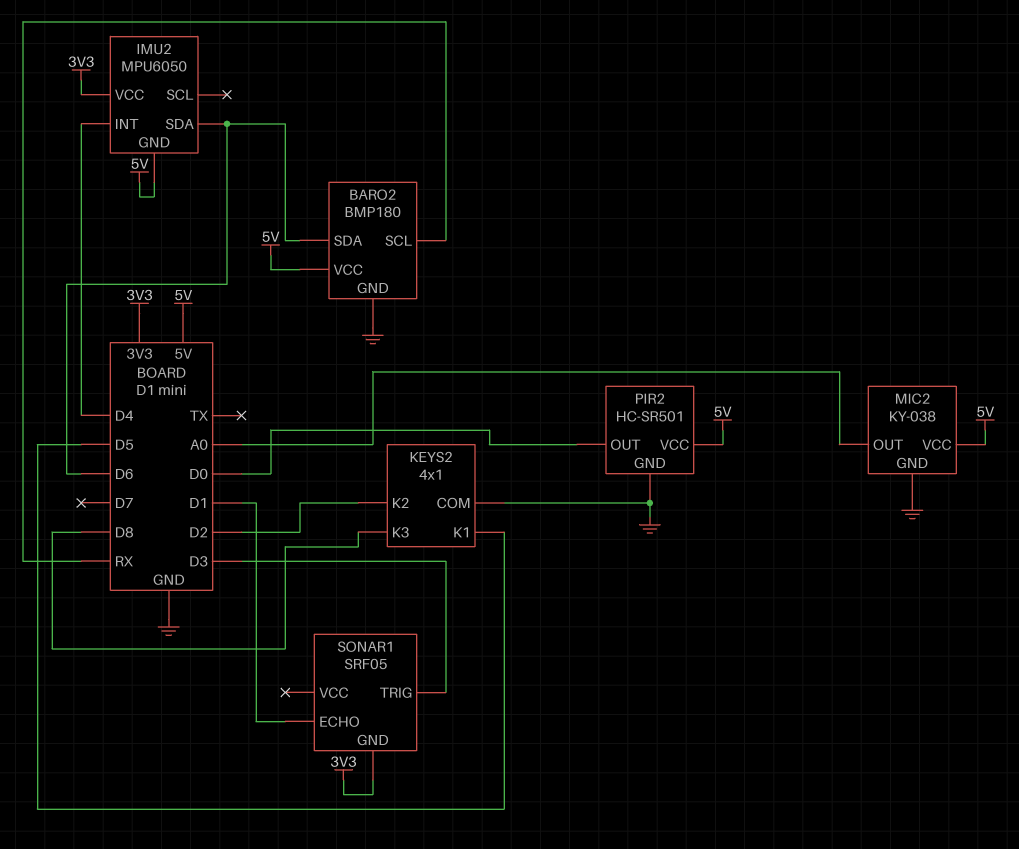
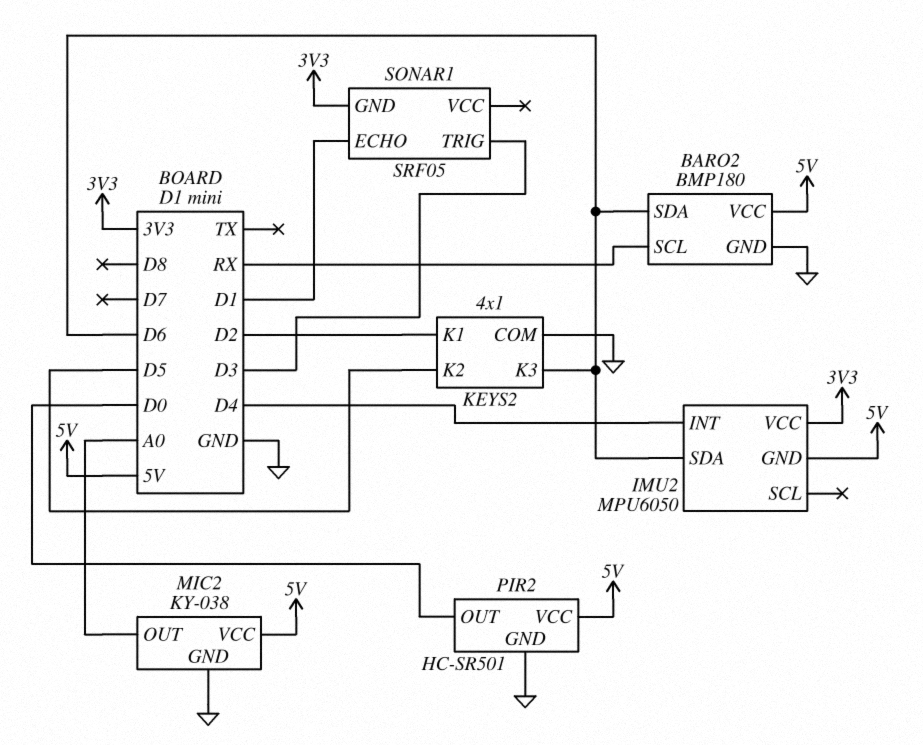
KEYS2 pin K1: D5 -> D2
KEYS2 pin K2: D2 -> D5
KEYS2 pin K3: D8 -> D6

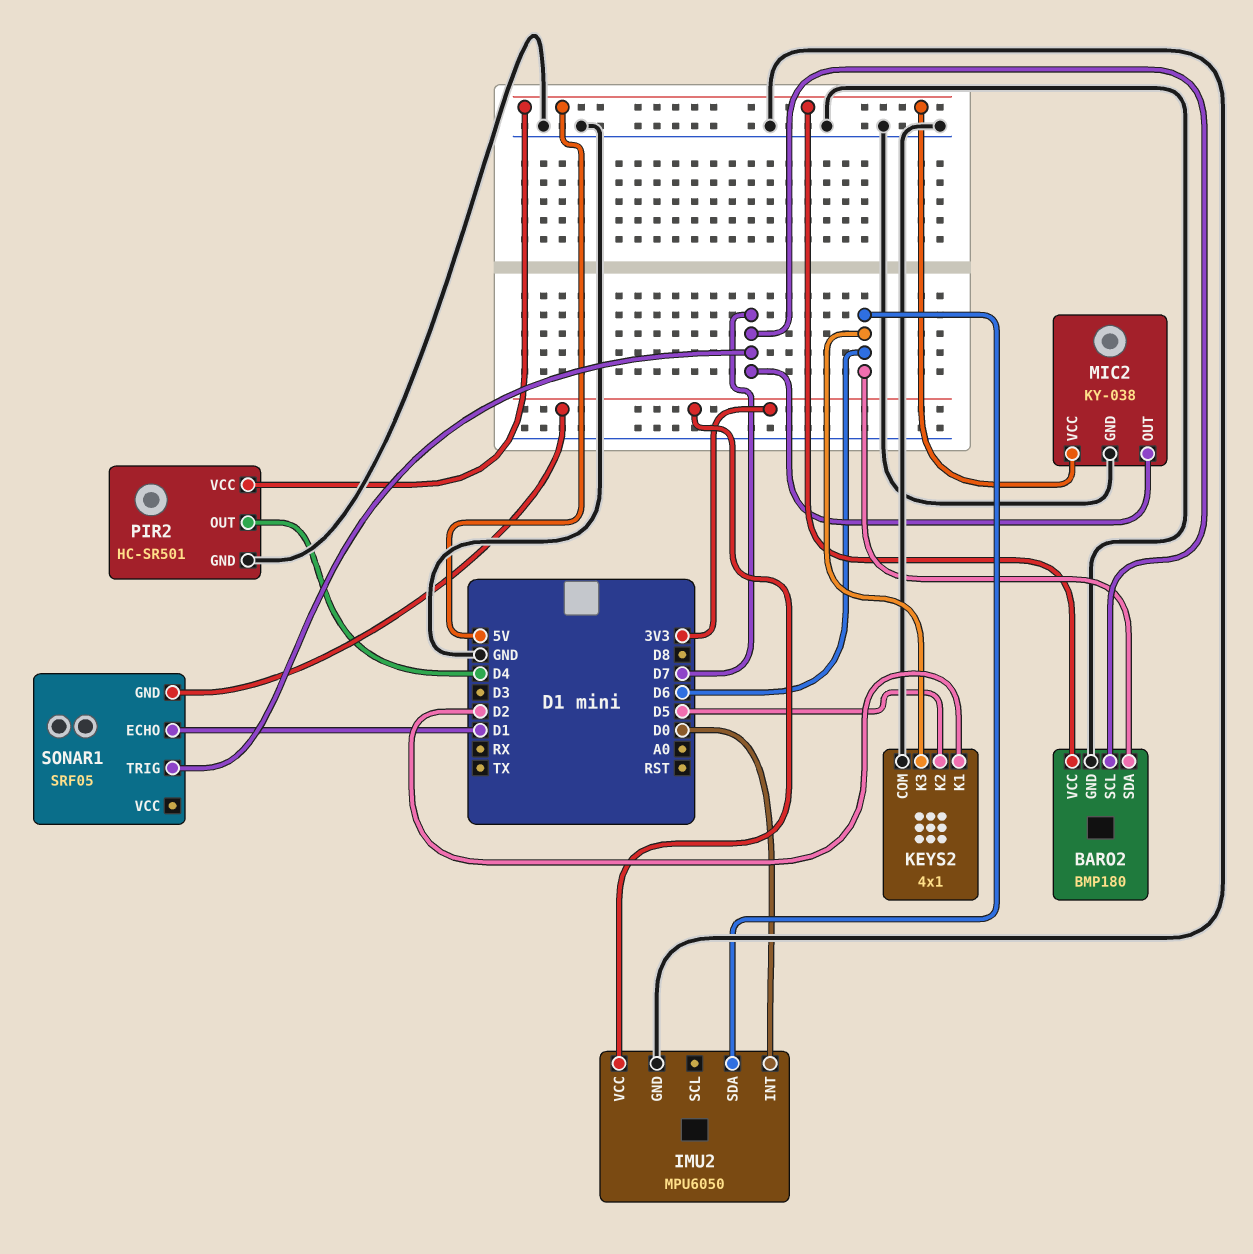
BARO2 pin SCL: RX -> D7
IMU2 pin GND: 5V -> GND
IMU2 pin INT: D4 -> D0
MIC2 pin OUT: A0 -> D7
PIR2 pin OUT: D0 -> D4
SONAR1 pin TRIG: D3 -> D7

